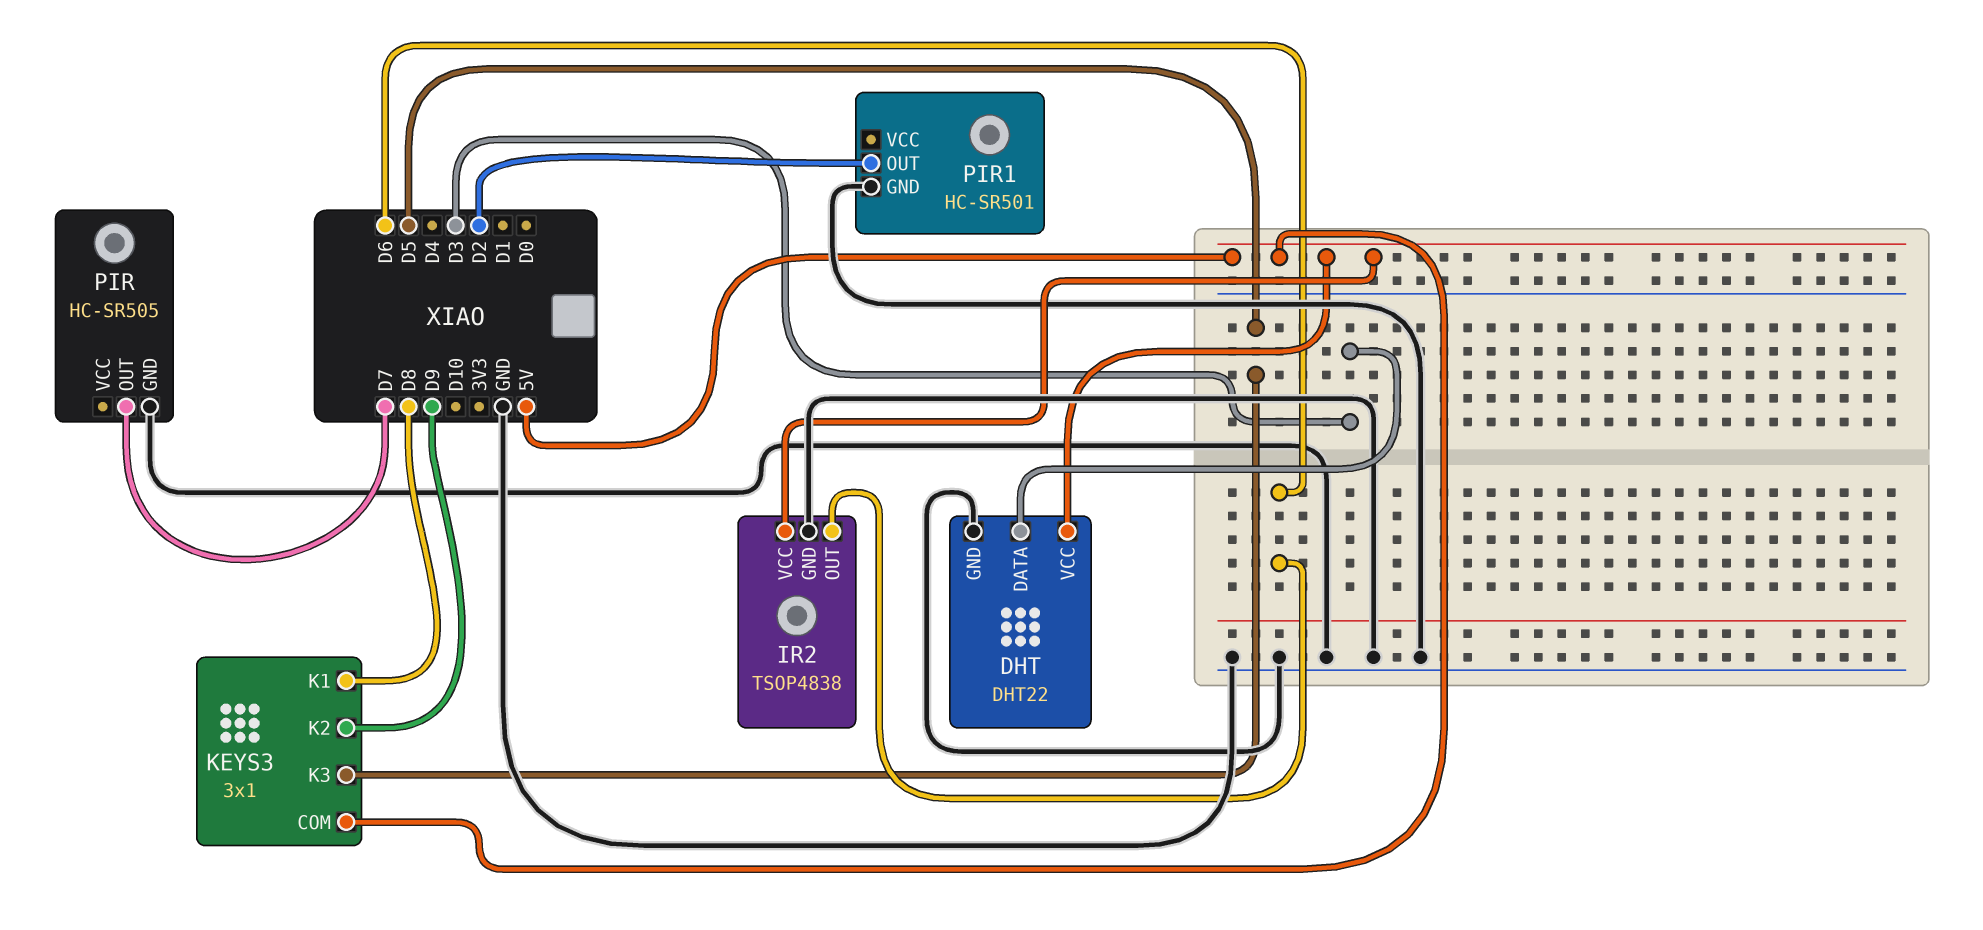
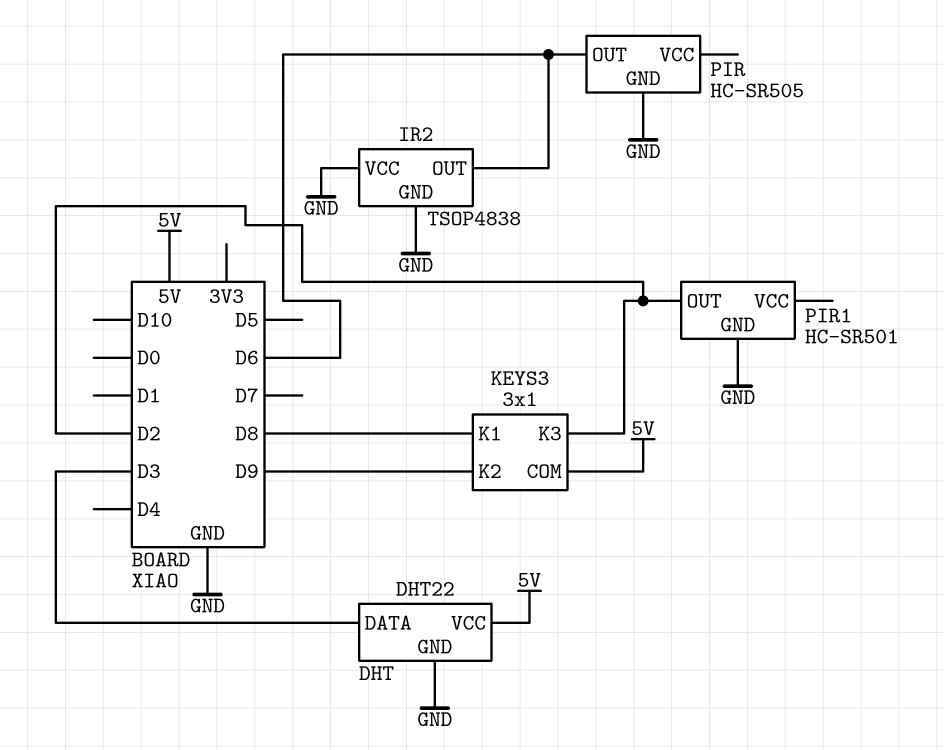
IR2 pin VCC: 5V -> GND
KEYS3 pin K3: D5 -> D2
PIR pin OUT: D7 -> D6

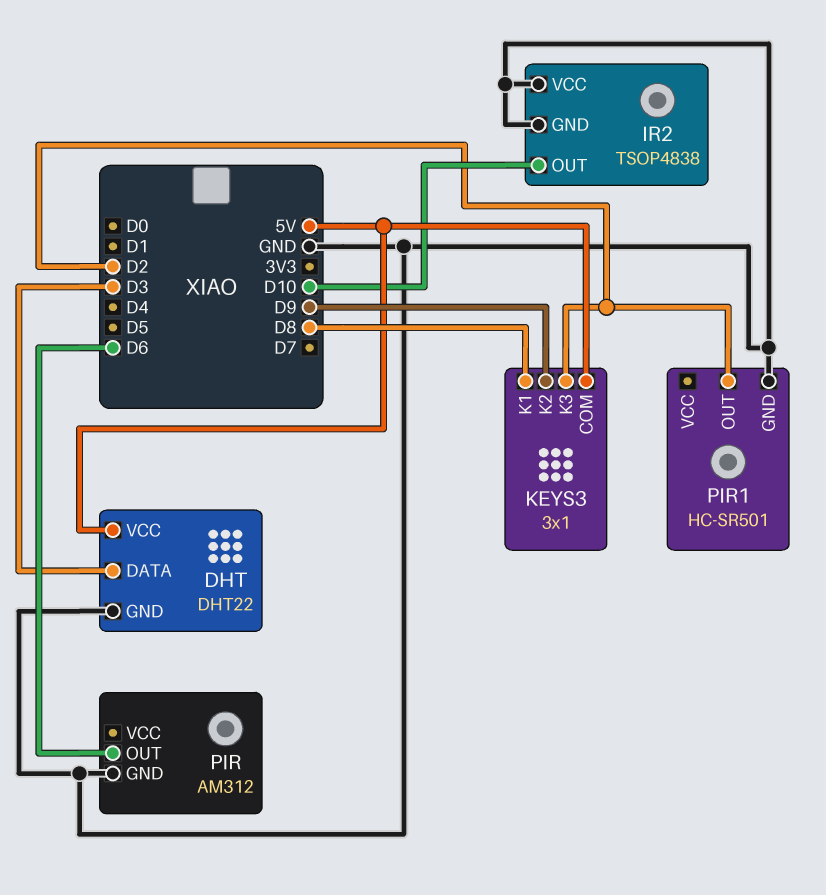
IR2 pin OUT: D6 -> D10
PIR: HC-SR505 -> AM312

